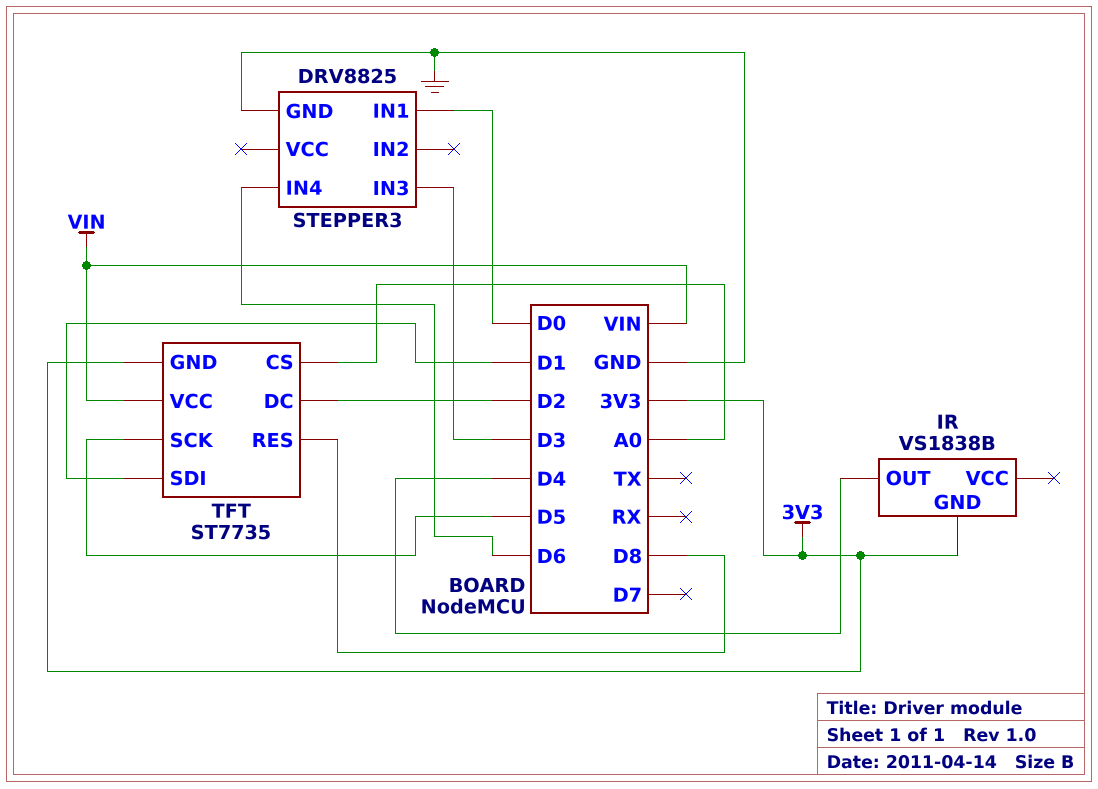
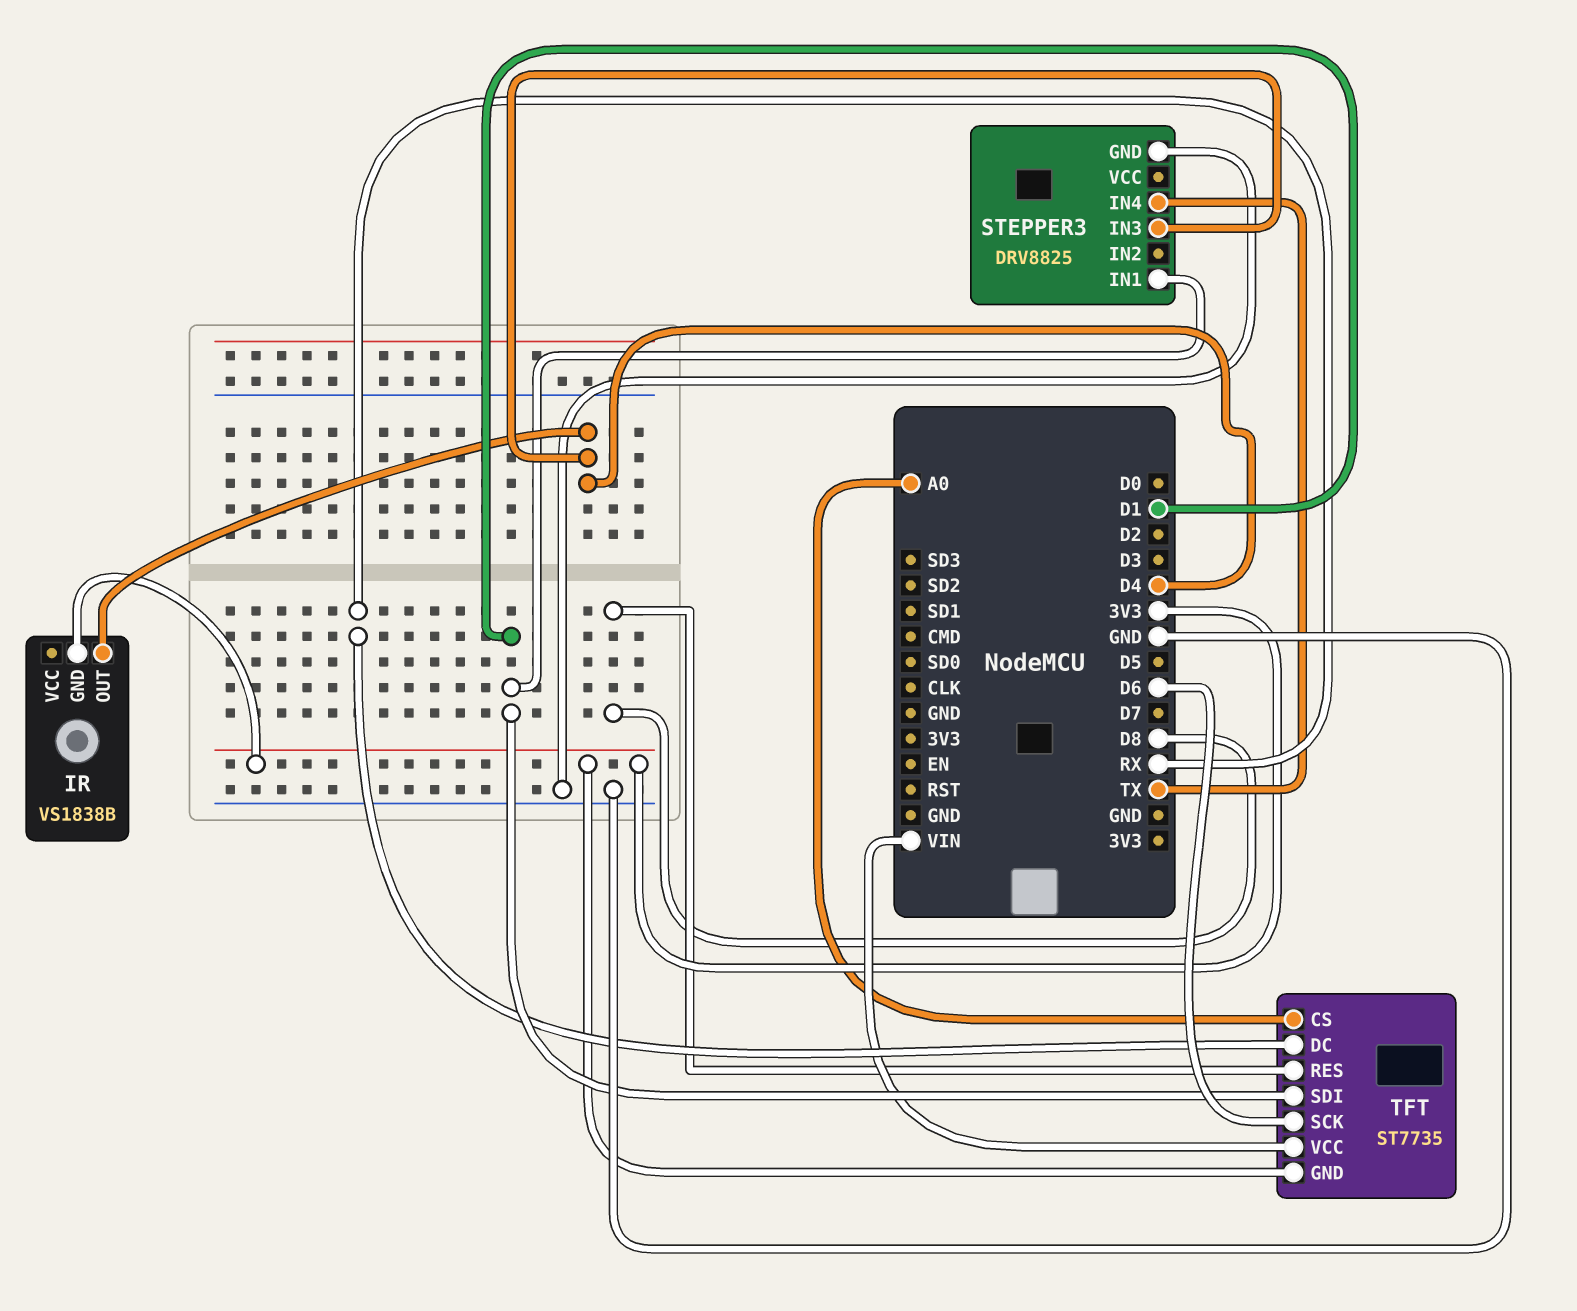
STEPPER3 pin IN1: D0 -> D1
STEPPER3 pin IN3: D3 -> D4
STEPPER3 pin IN4: D6 -> TX
TFT pin DC: D2 -> RX
TFT pin SCK: D5 -> D6

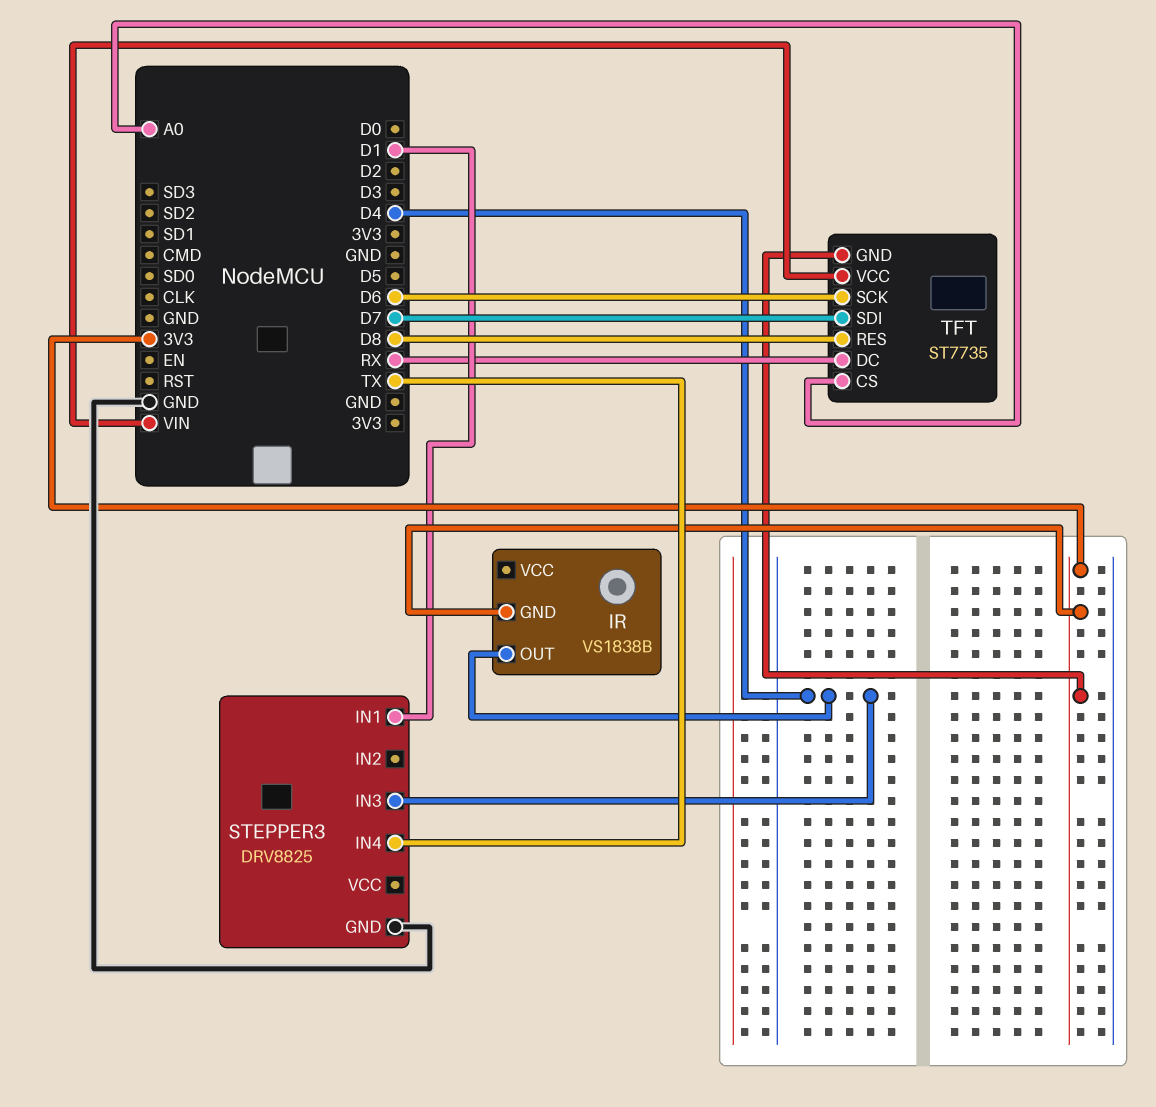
TFT pin SDI: D1 -> D7

